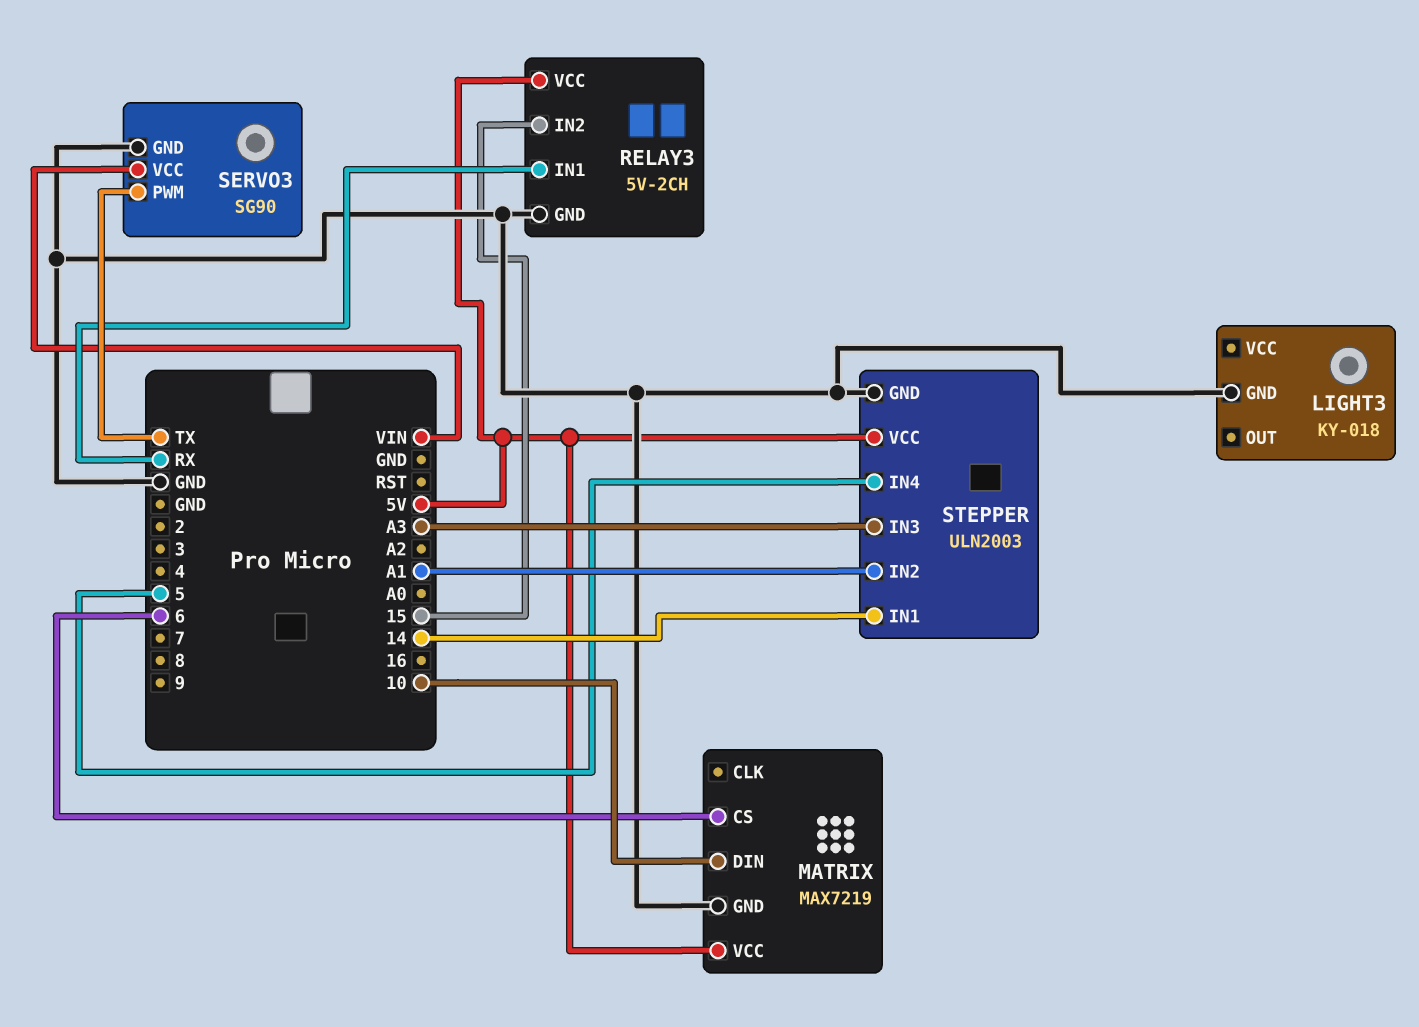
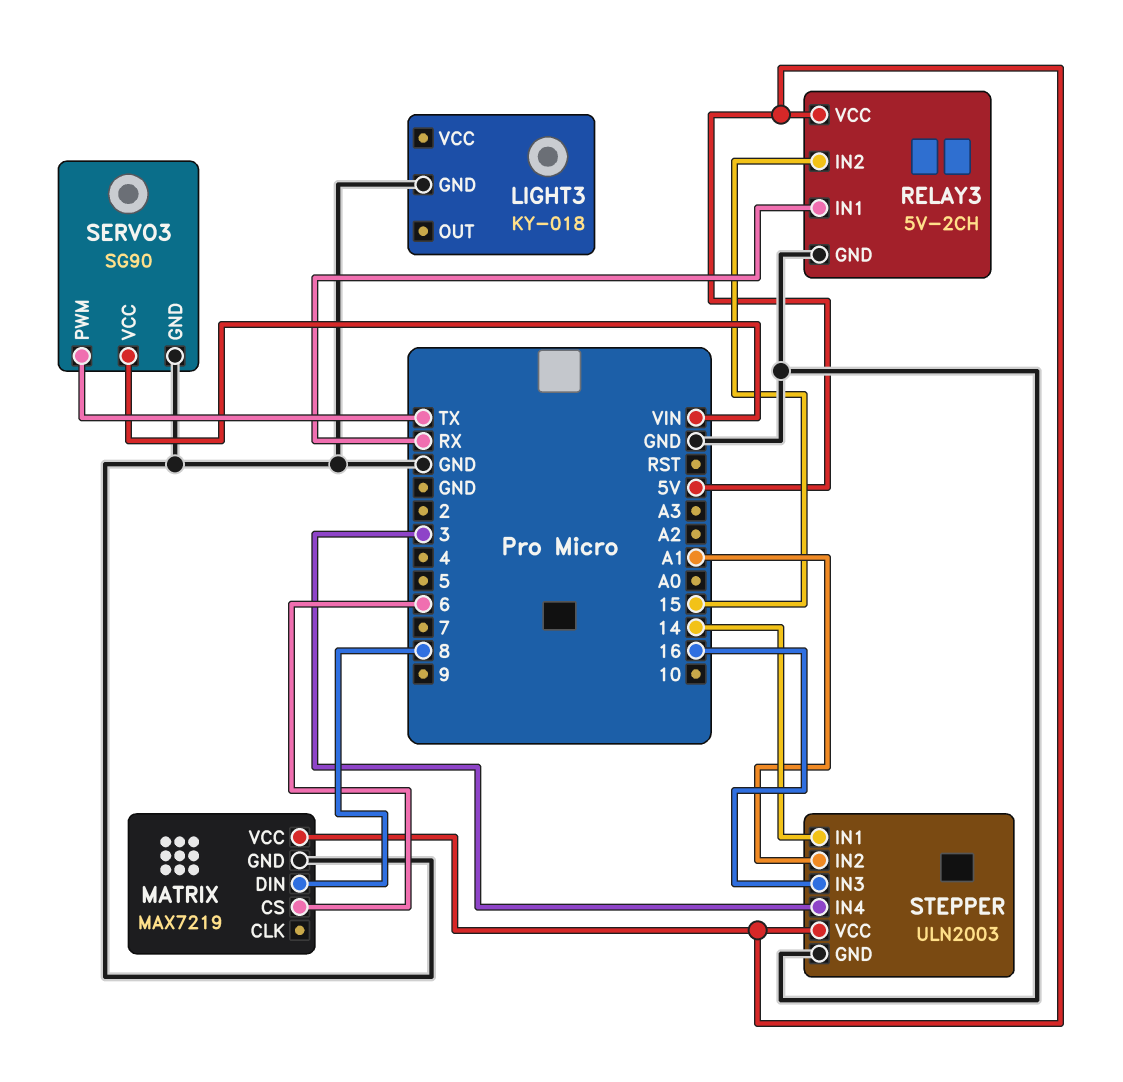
MATRIX pin DIN: 10 -> 8
STEPPER pin IN3: A3 -> 16
STEPPER pin IN4: 5 -> 3

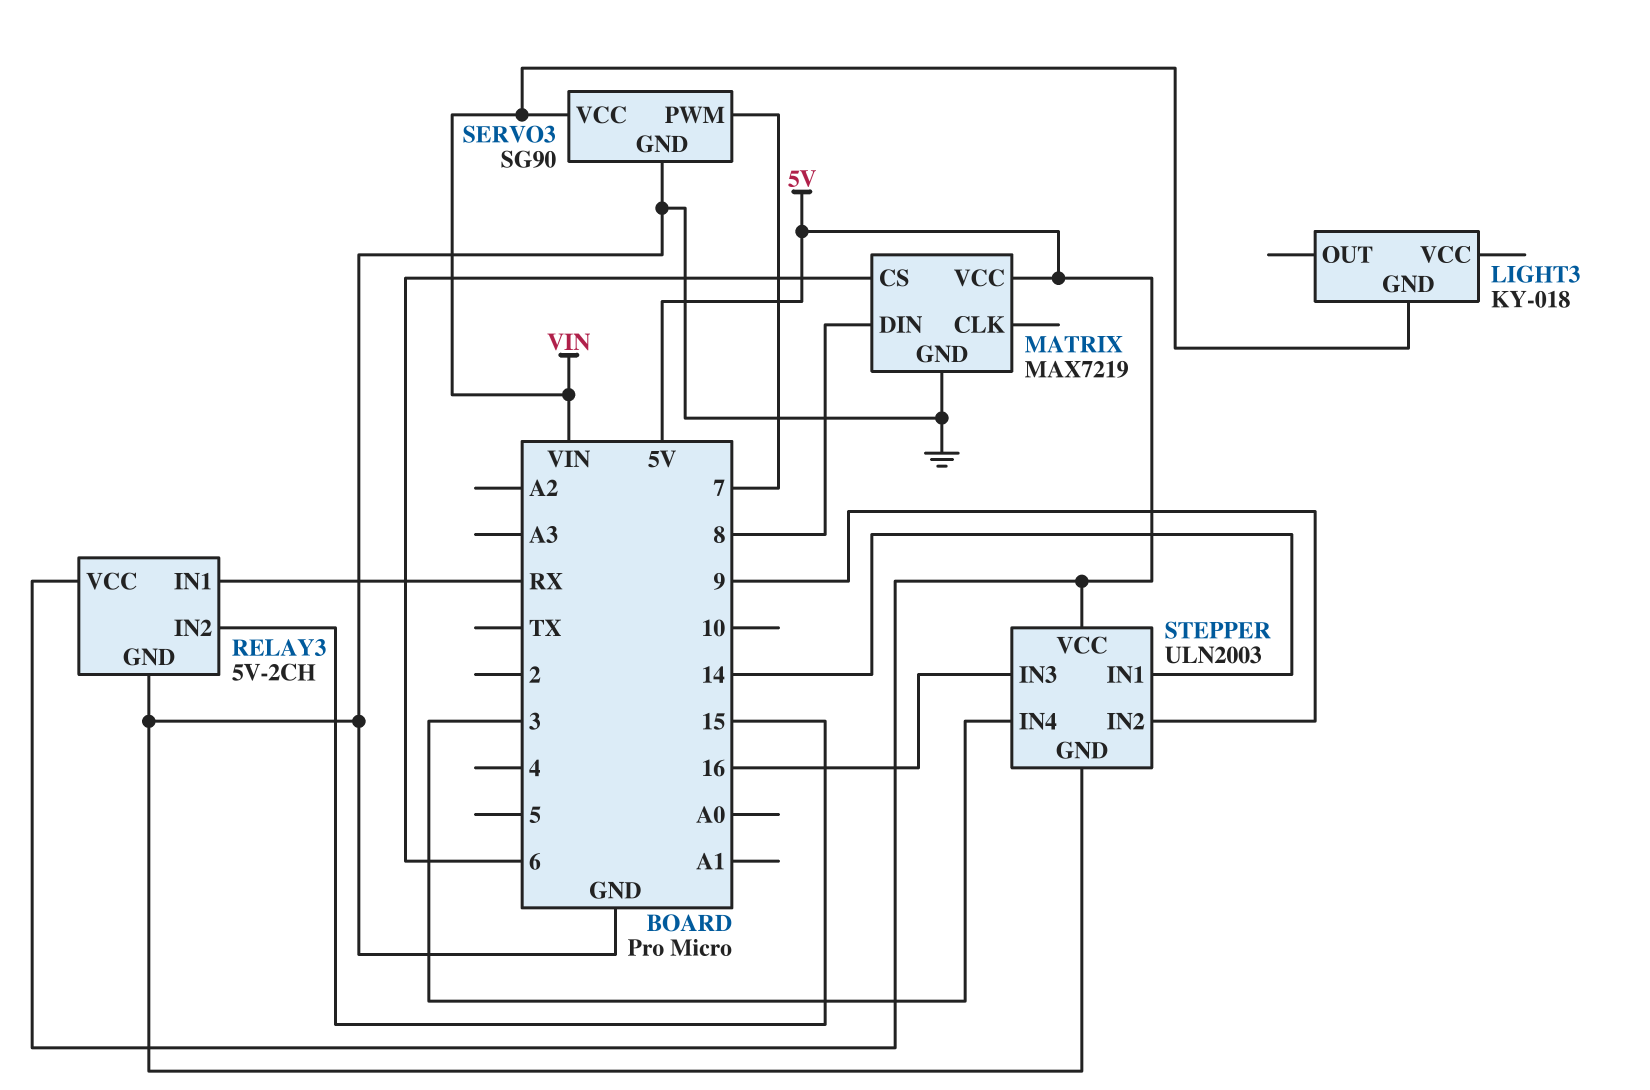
LIGHT3 pin GND: GND -> VIN
SERVO3 pin PWM: TX -> 7
STEPPER pin IN2: A1 -> 9

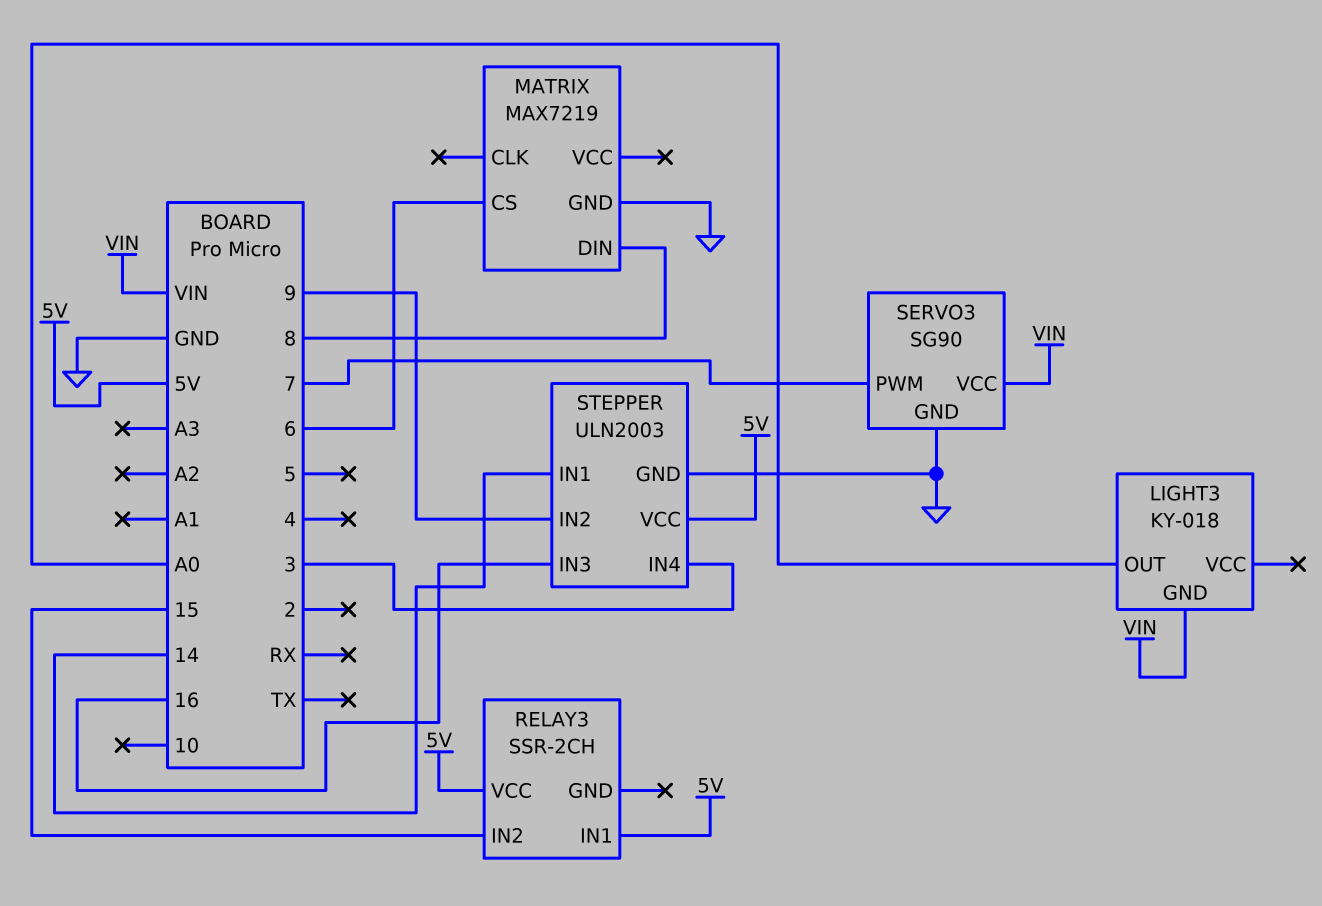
LIGHT3 pin OUT: none -> A0
MATRIX pin VCC: 5V -> none
RELAY3: 5V-2CH -> SSR-2CH
RELAY3 pin GND: GND -> none
RELAY3 pin IN1: RX -> 5V

